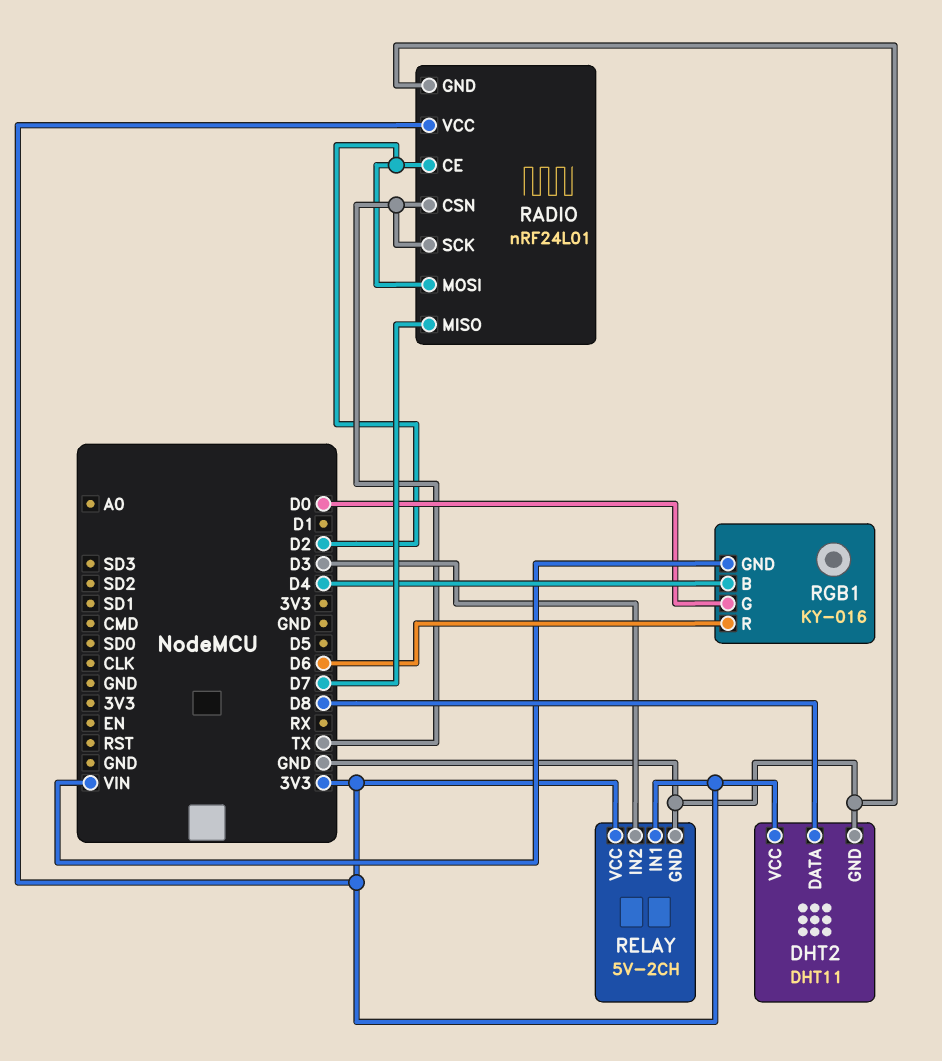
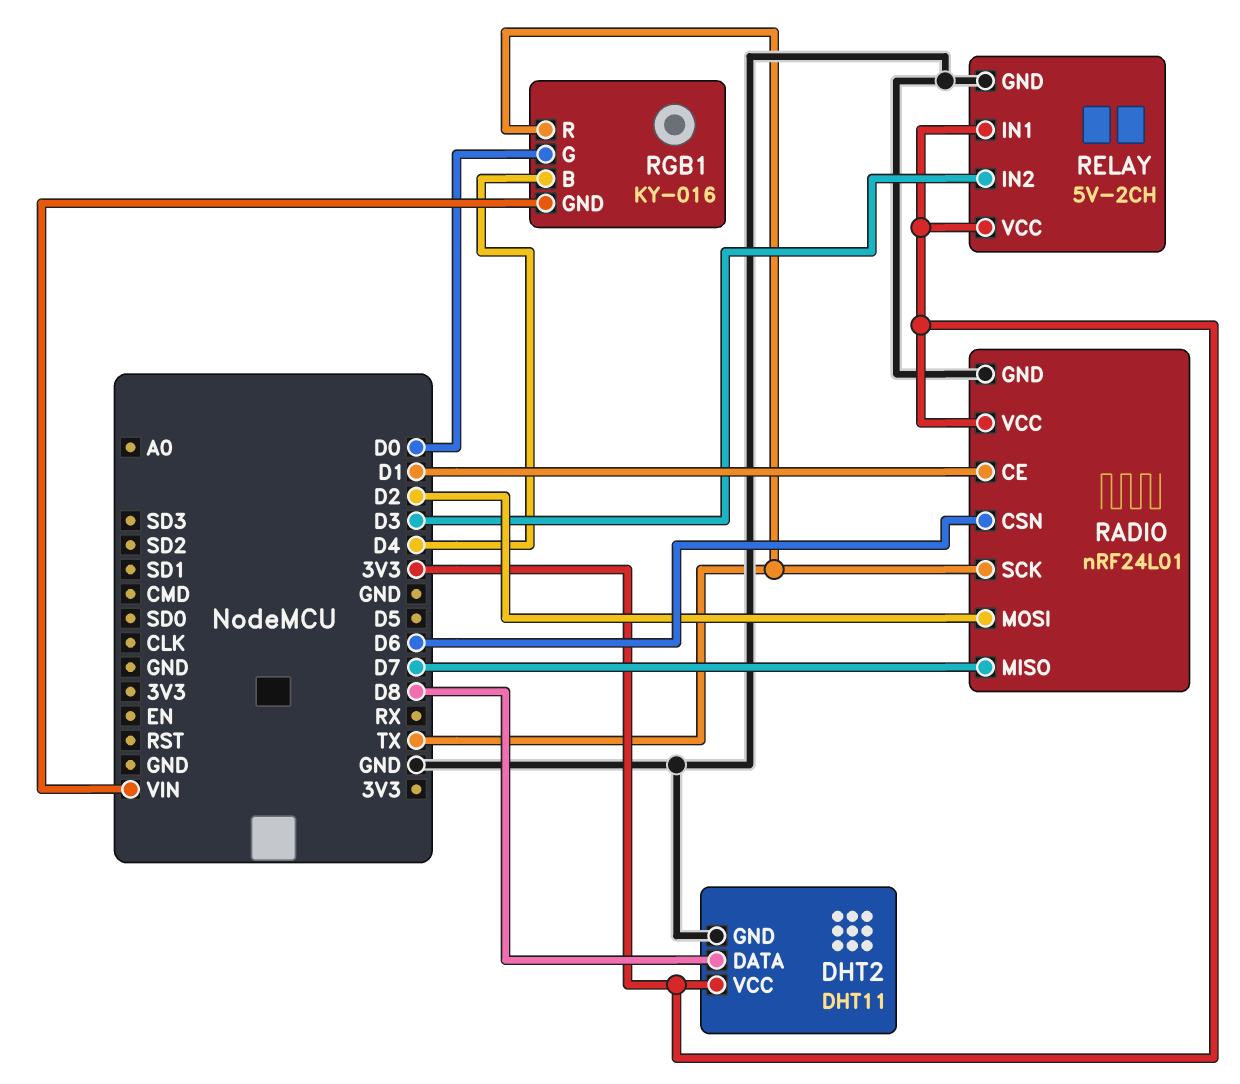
RADIO pin CE: D2 -> D1
RADIO pin CSN: TX -> D6
RGB1 pin R: D6 -> TX

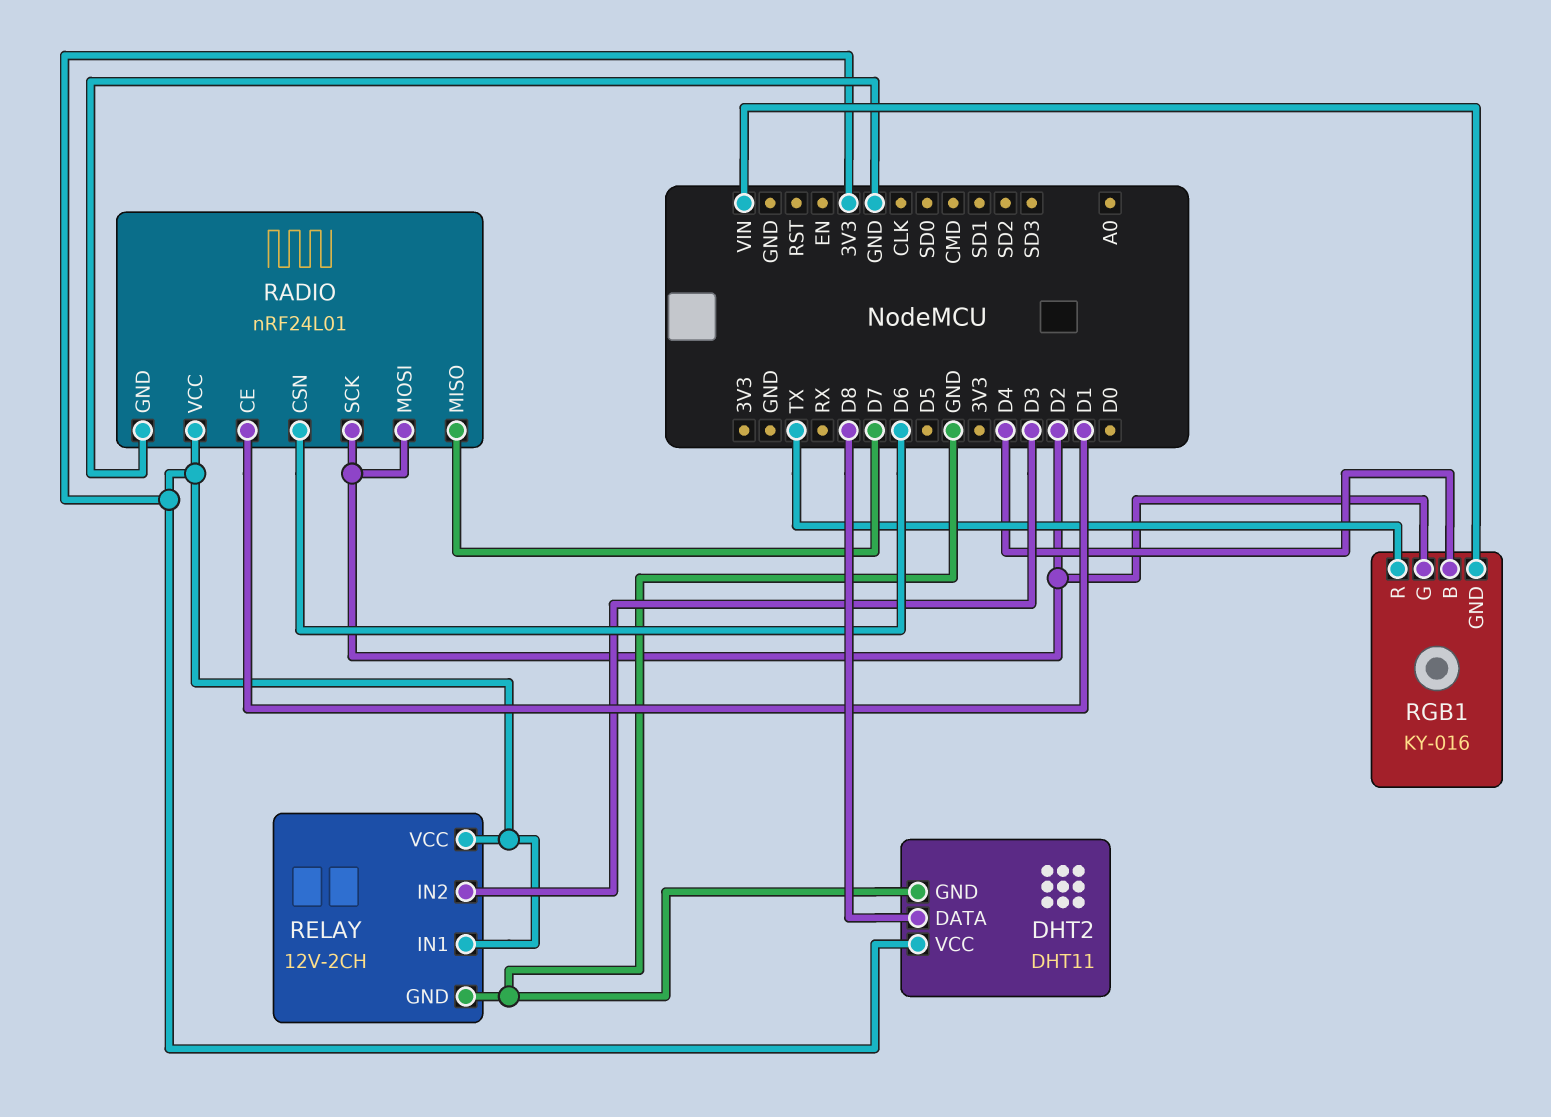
RADIO pin SCK: TX -> D2
RELAY: 5V-2CH -> 12V-2CH
RGB1 pin G: D0 -> D2

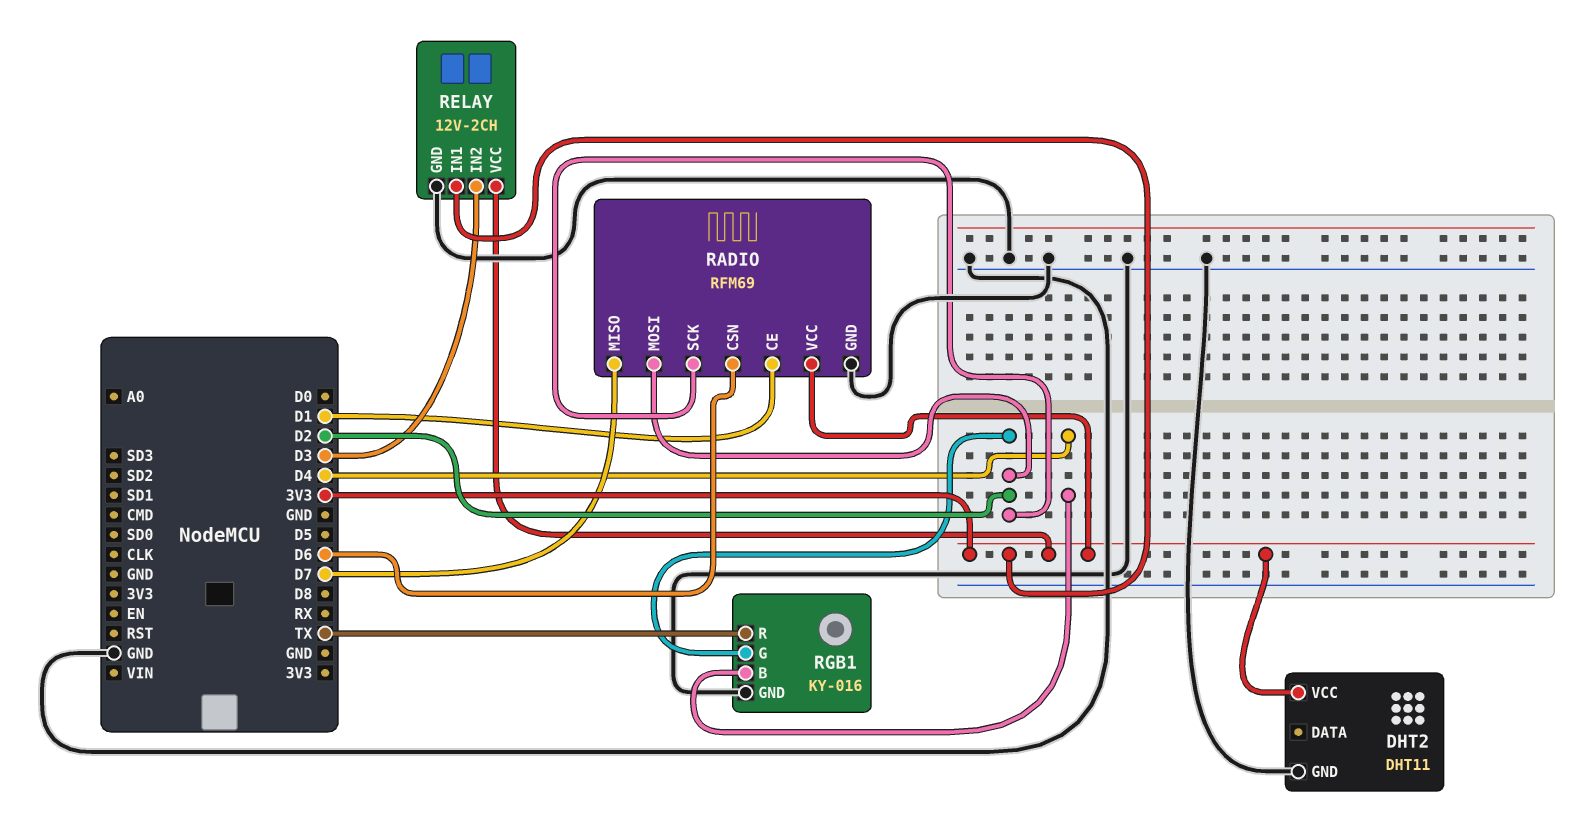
DHT2 pin DATA: D8 -> none
RADIO: nRF24L01 -> RFM69
RGB1 pin GND: VIN -> GND

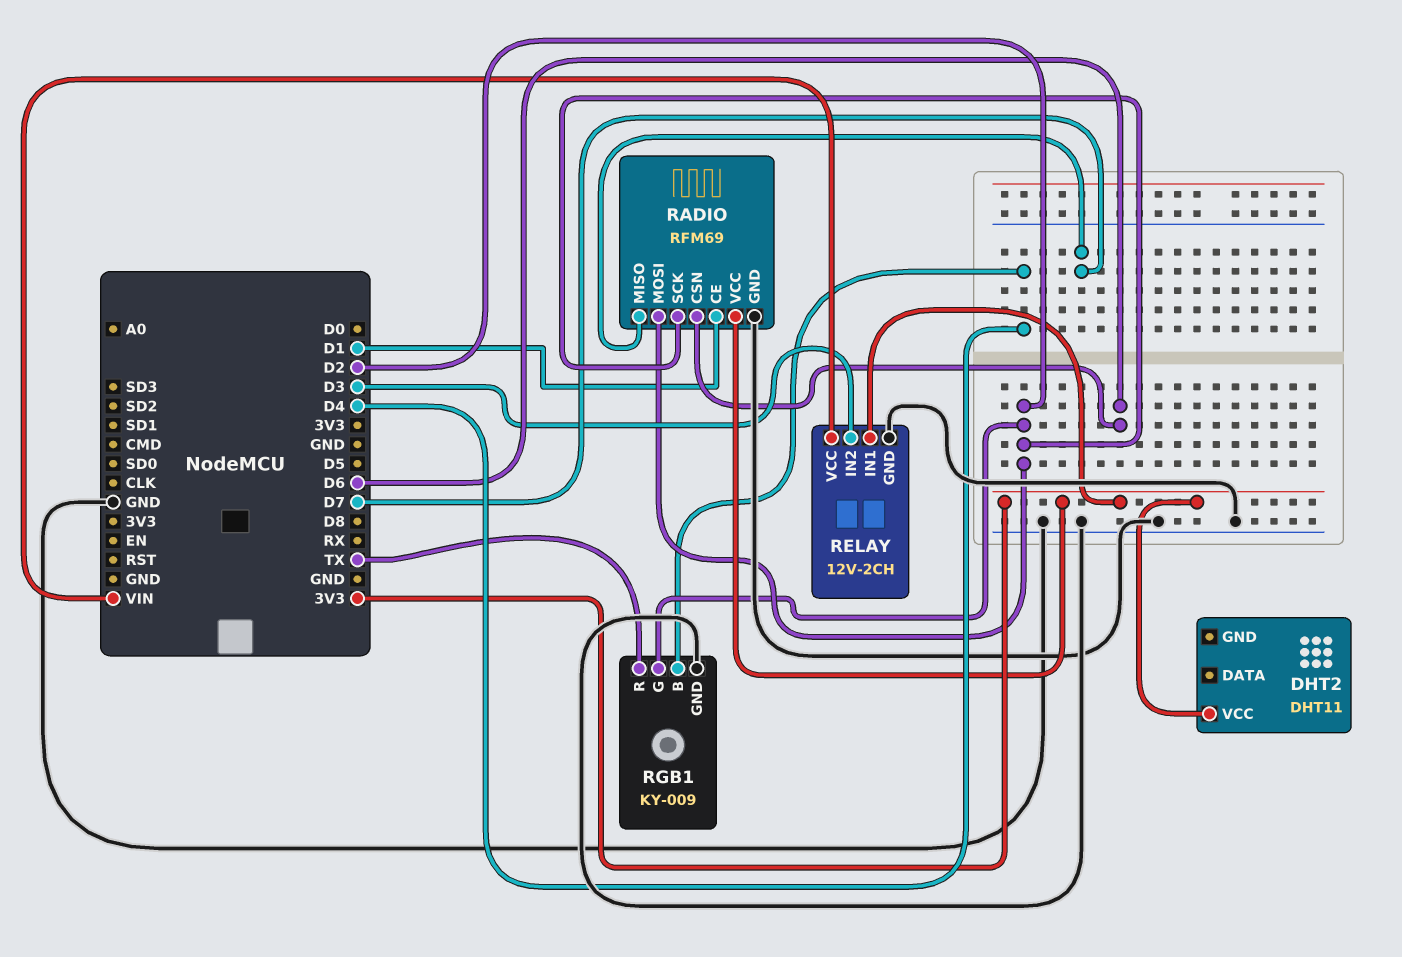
DHT2 pin GND: GND -> none
RELAY pin VCC: 3V3 -> VIN
RGB1: KY-016 -> KY-009

